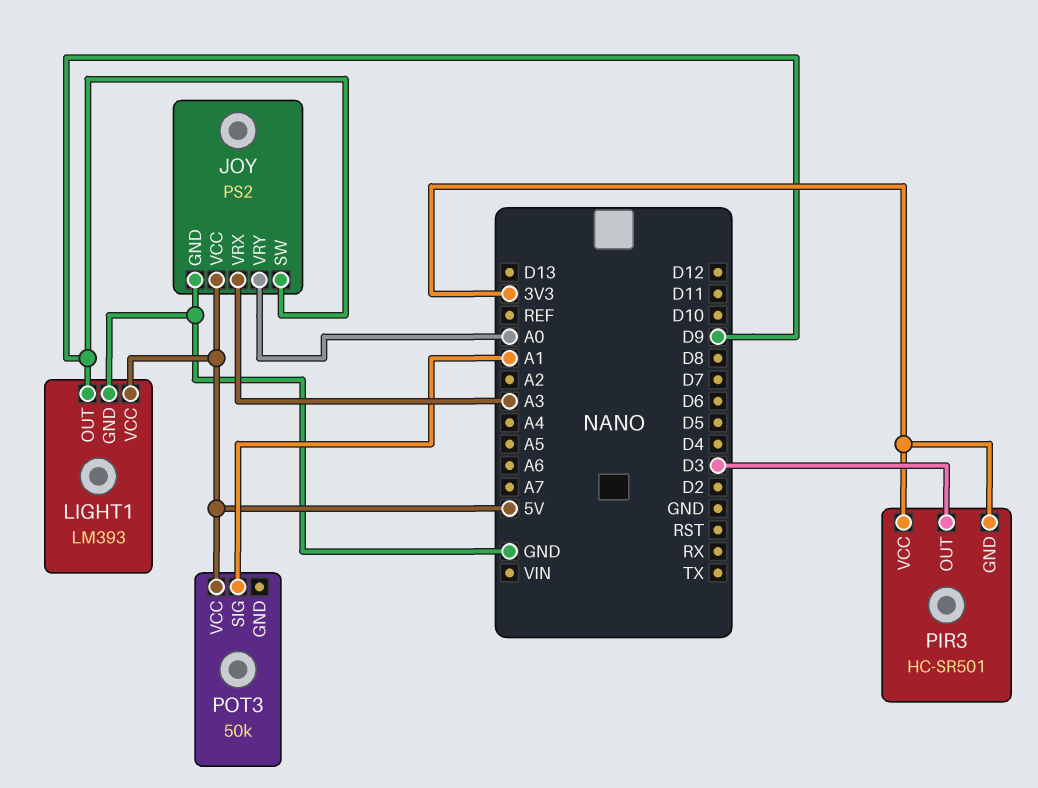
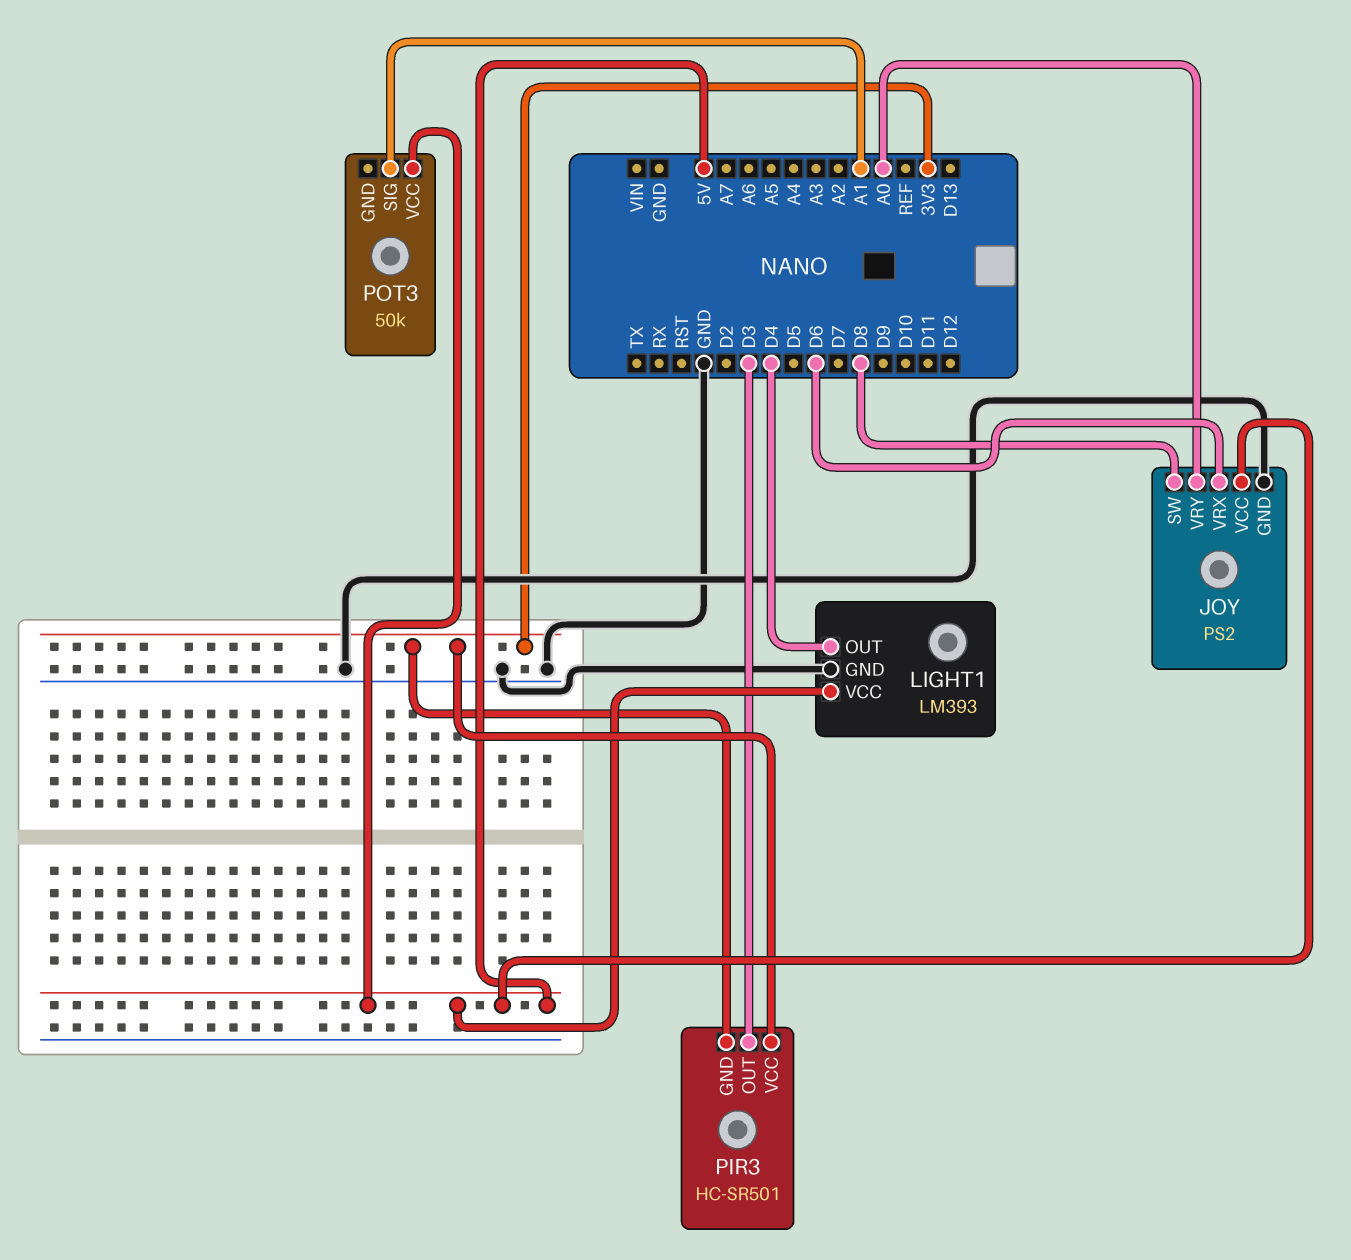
JOY pin SW: D9 -> D8
JOY pin VRX: A3 -> D6
LIGHT1 pin OUT: D9 -> D4

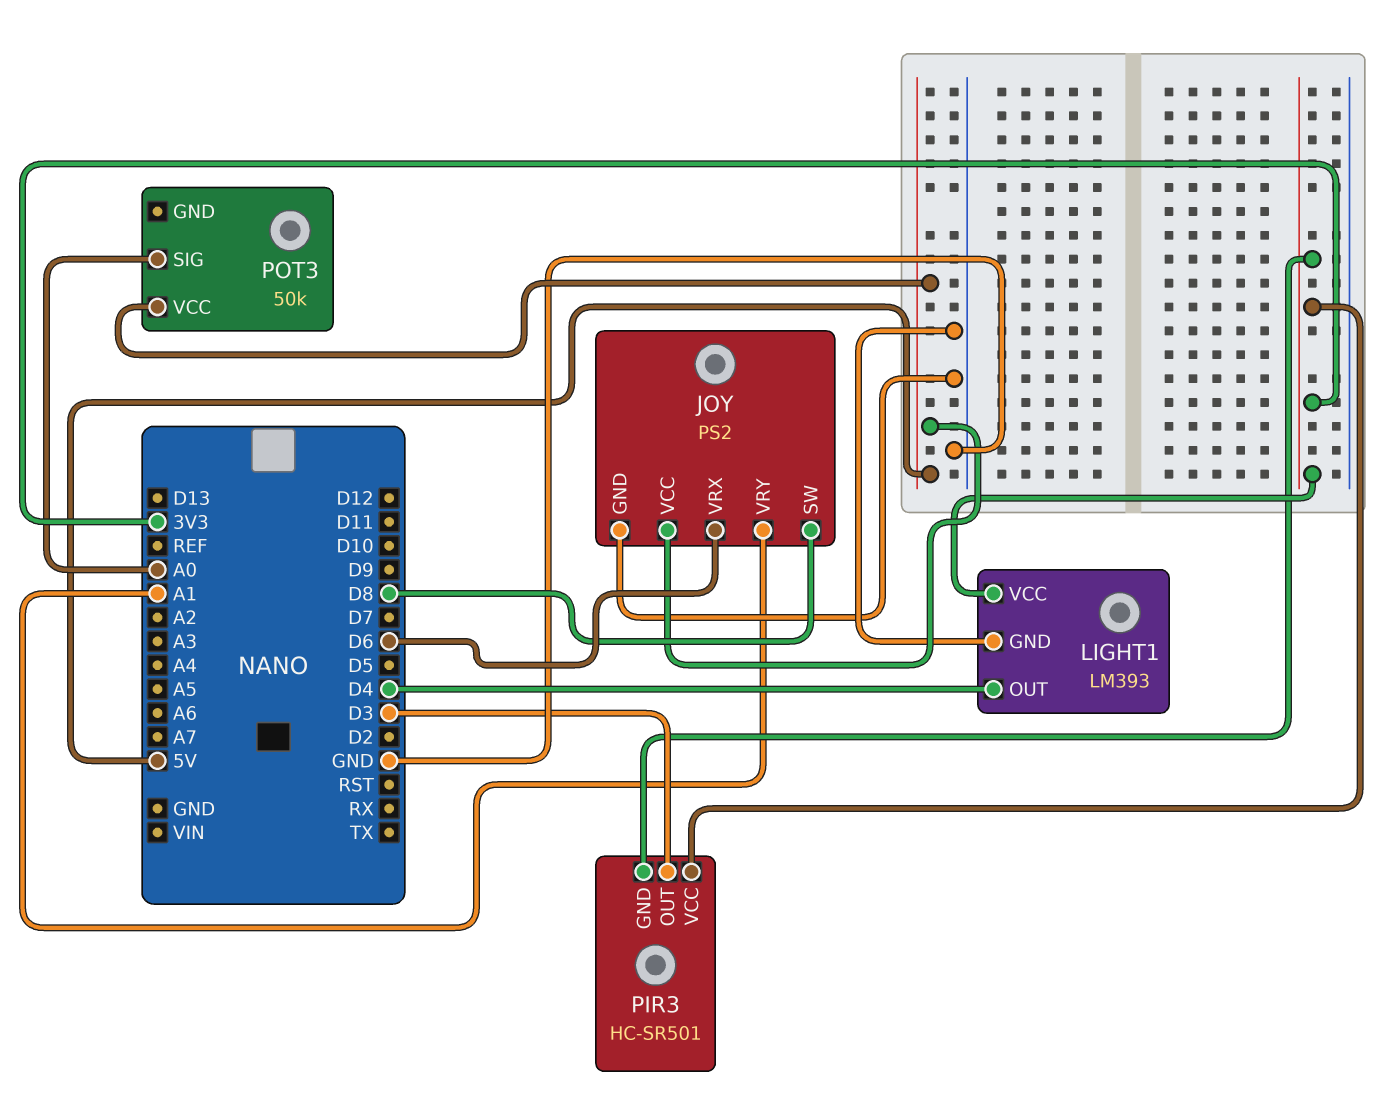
JOY pin VRY: A0 -> A1
LIGHT1 pin VCC: 5V -> 3V3
POT3 pin SIG: A1 -> A0

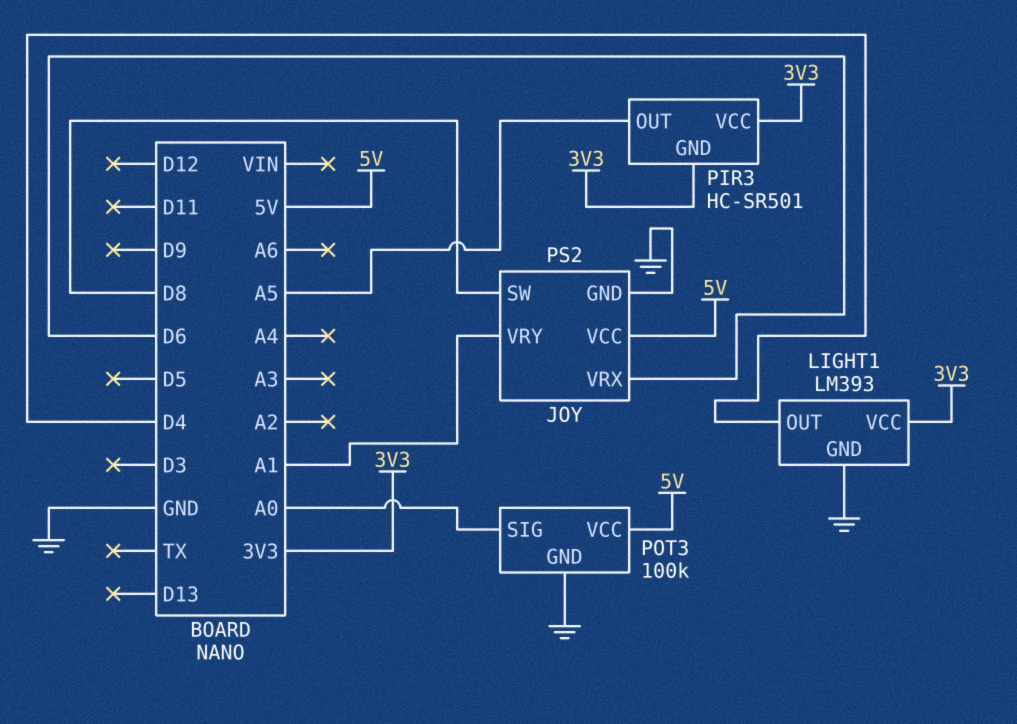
PIR3 pin OUT: D3 -> A5
POT3: 50k -> 100k
POT3 pin GND: none -> GND

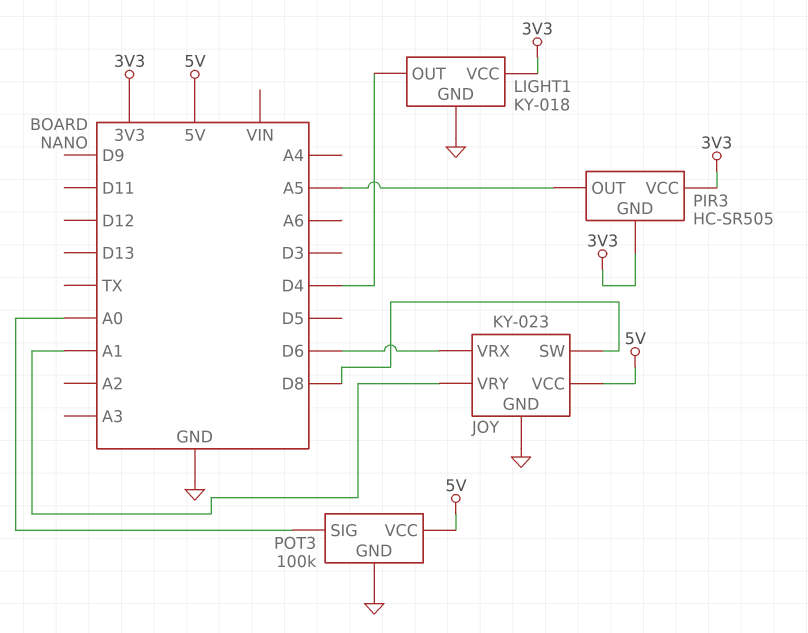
JOY: PS2 -> KY-023
LIGHT1: LM393 -> KY-018
PIR3: HC-SR501 -> HC-SR505

